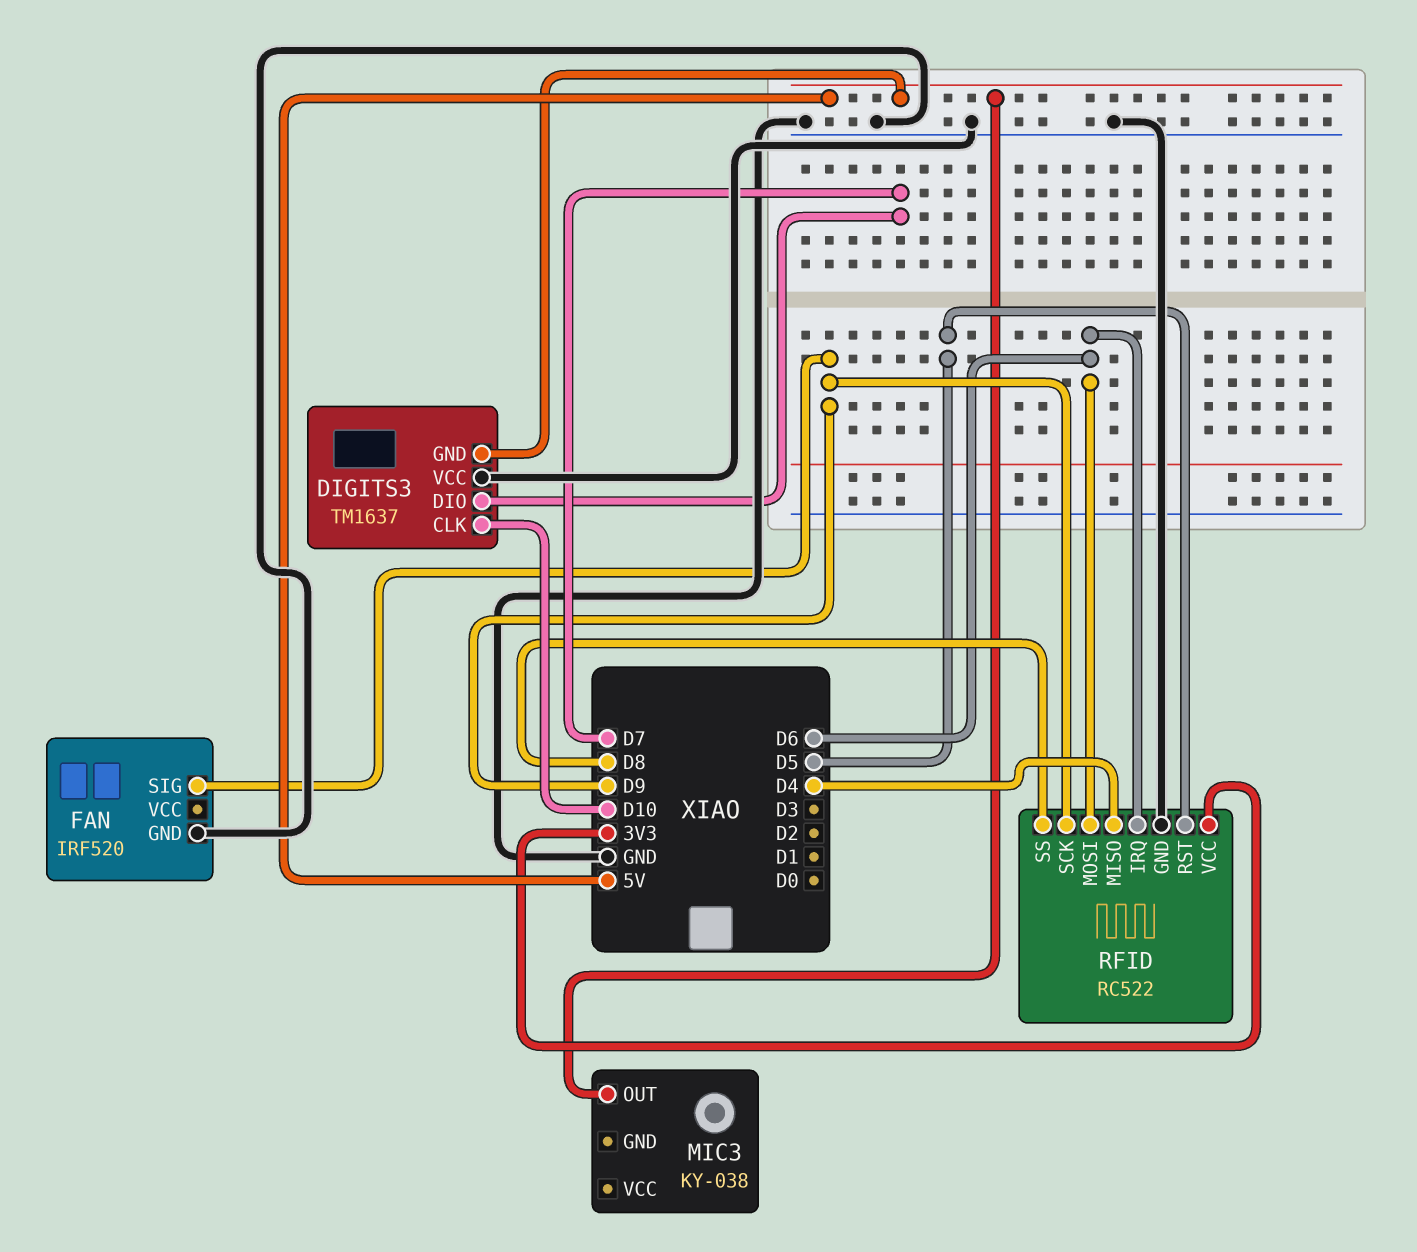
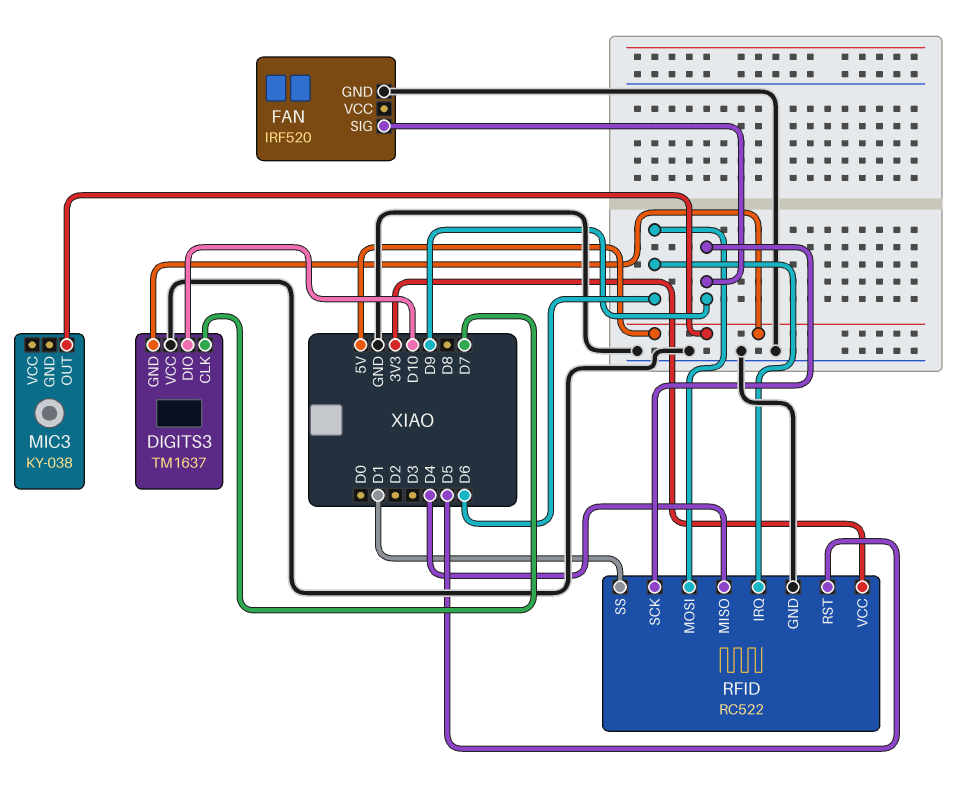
DIGITS3 pin CLK: D10 -> D7
DIGITS3 pin DIO: D7 -> D10
RFID pin SS: D8 -> D1

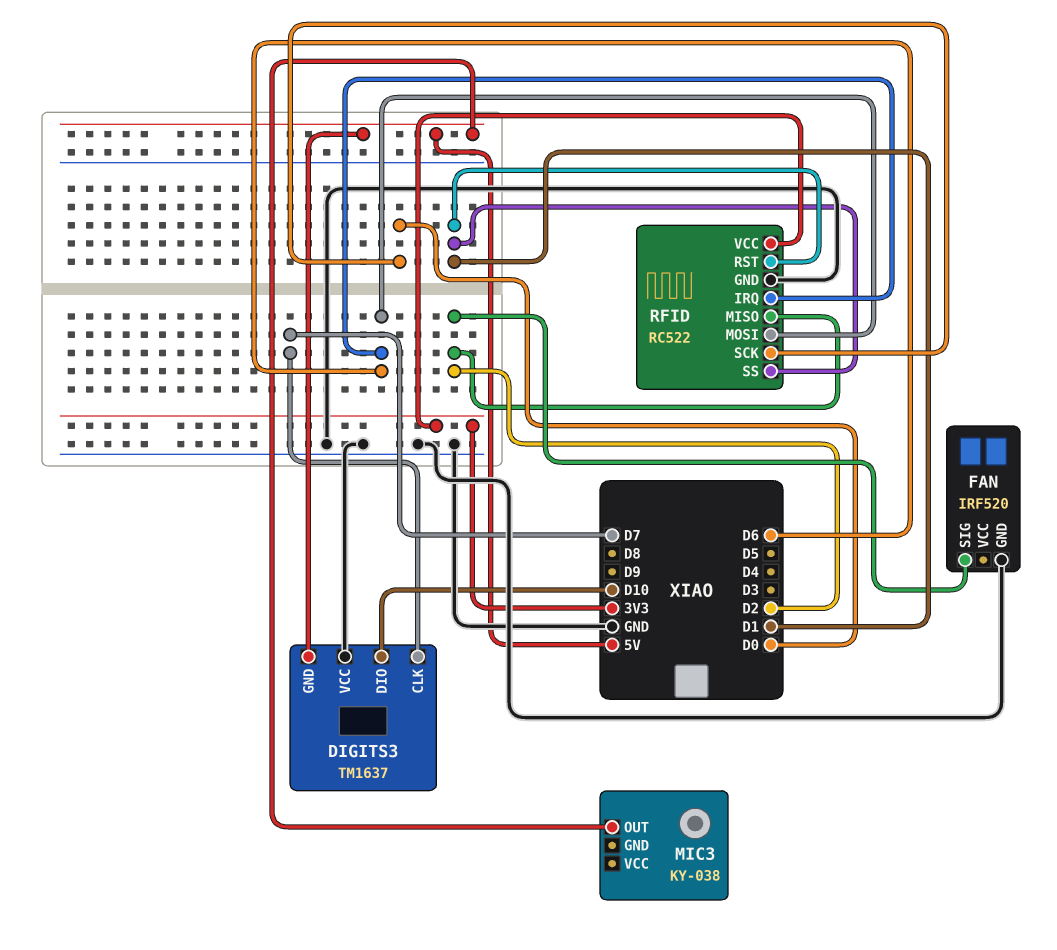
FAN pin SIG: D9 -> D2
RFID pin MISO: D4 -> D2
RFID pin RST: D5 -> D1
RFID pin SCK: D9 -> D0

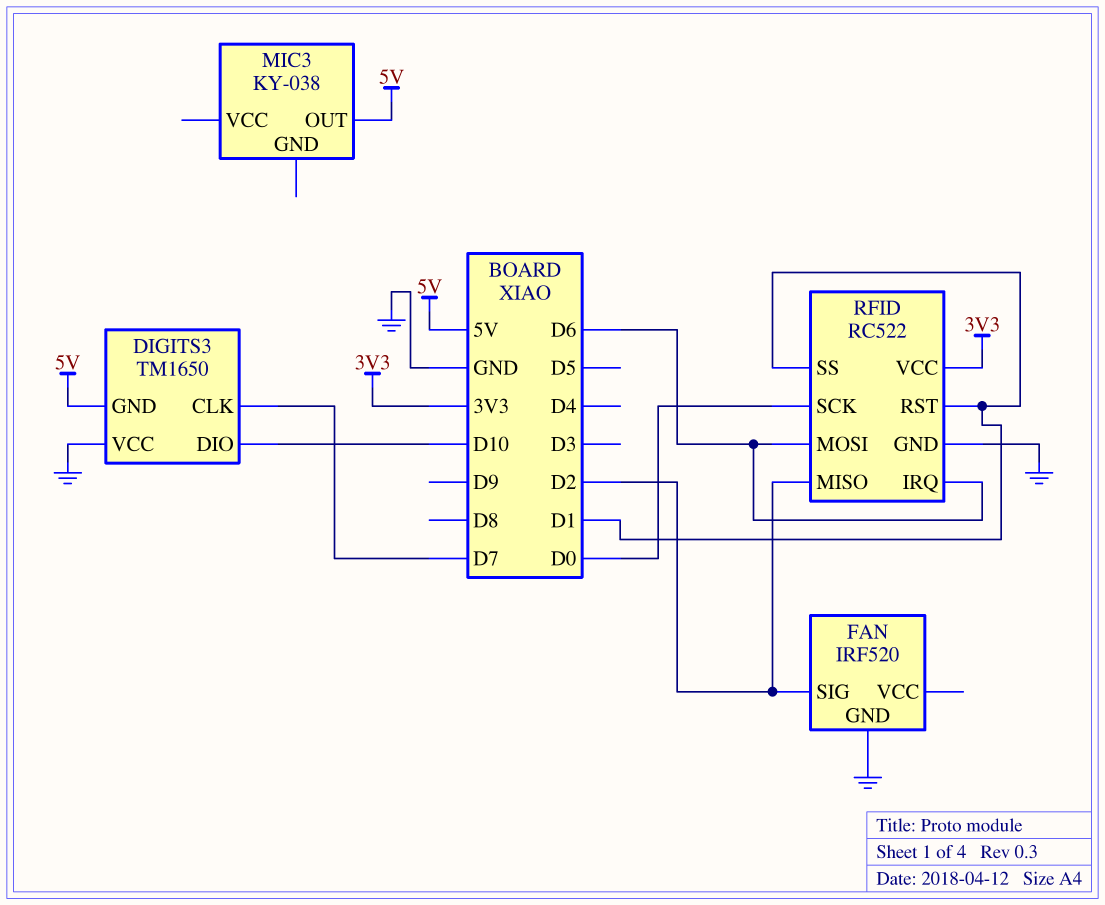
DIGITS3: TM1637 -> TM1650

